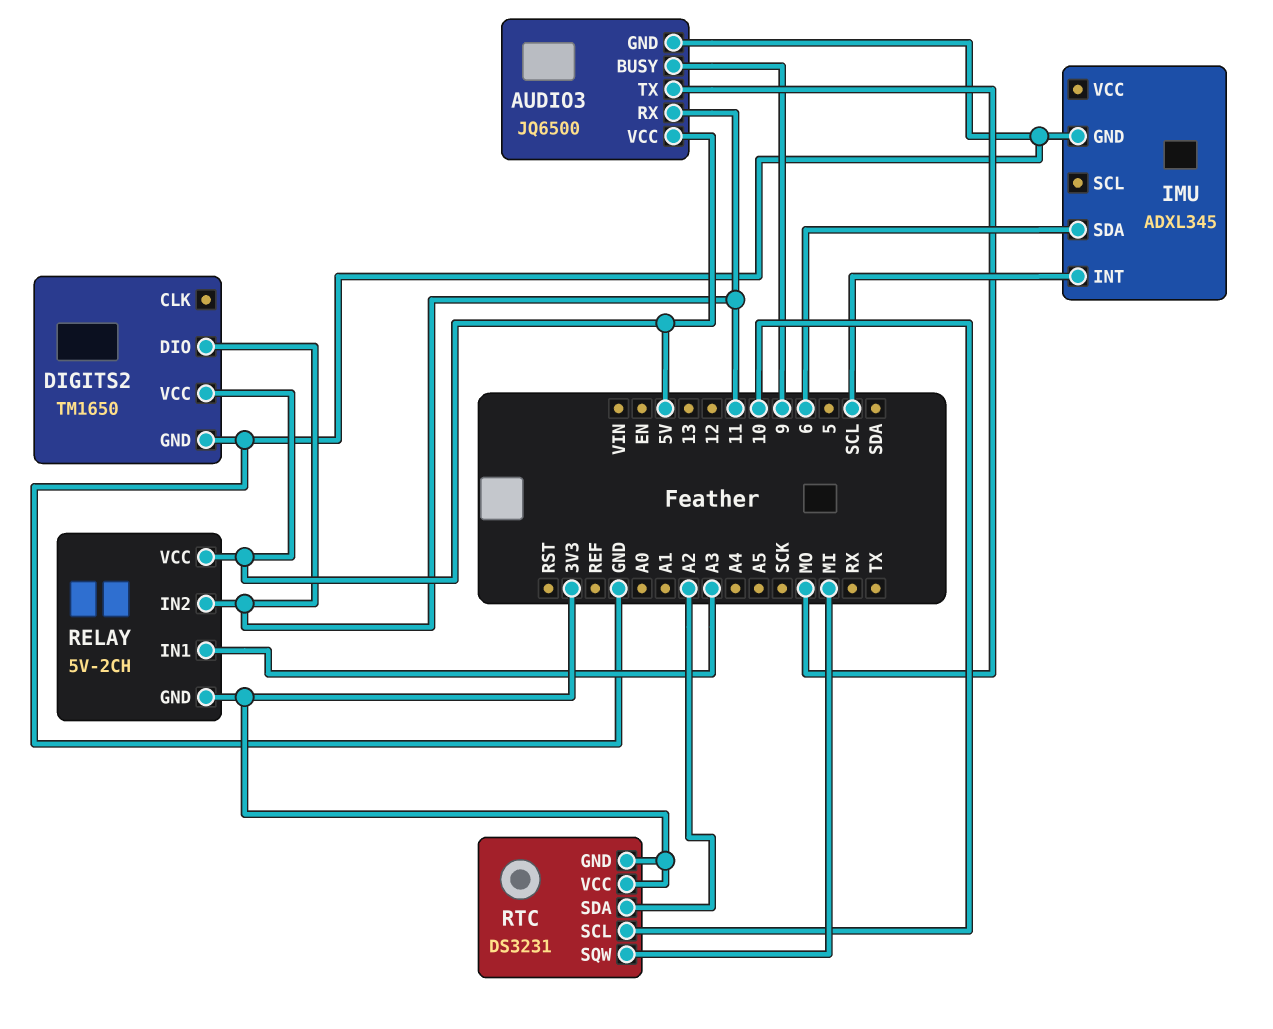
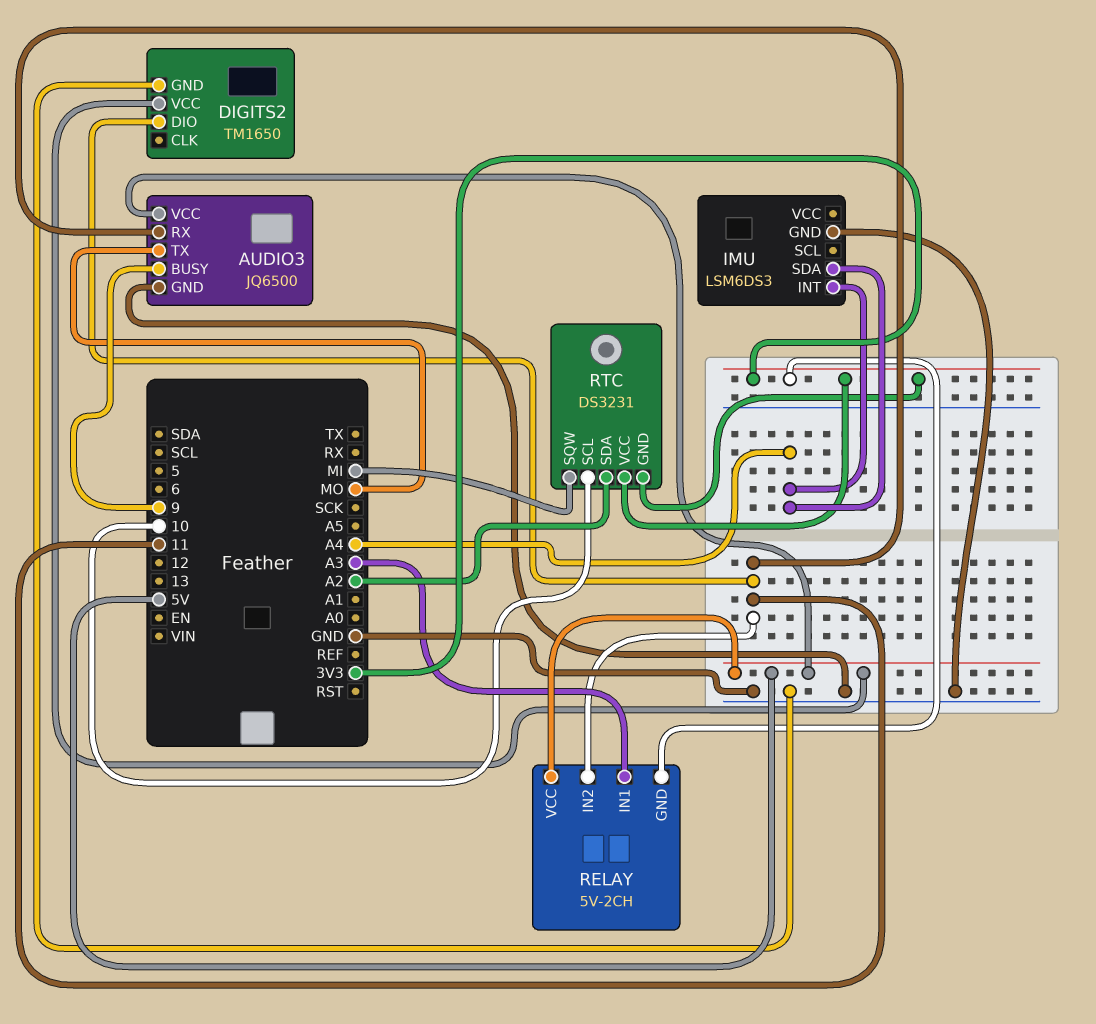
IMU: ADXL345 -> LSM6DS3
IMU pin INT: SCL -> A4
IMU pin SDA: 6 -> A4

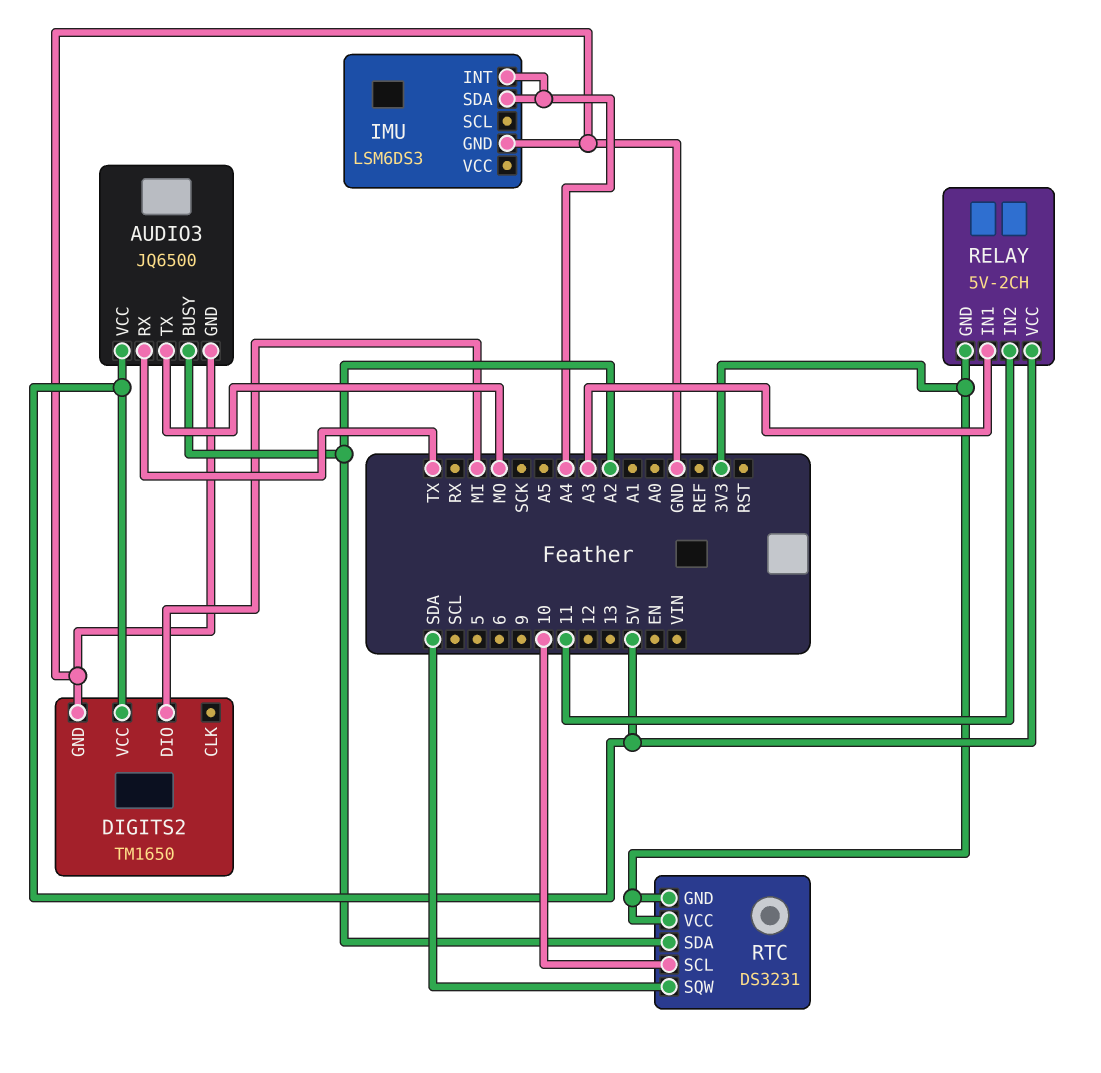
AUDIO3 pin BUSY: 9 -> A2
AUDIO3 pin RX: 11 -> TX
DIGITS2 pin DIO: 11 -> MI
RTC pin SQW: MI -> SDA

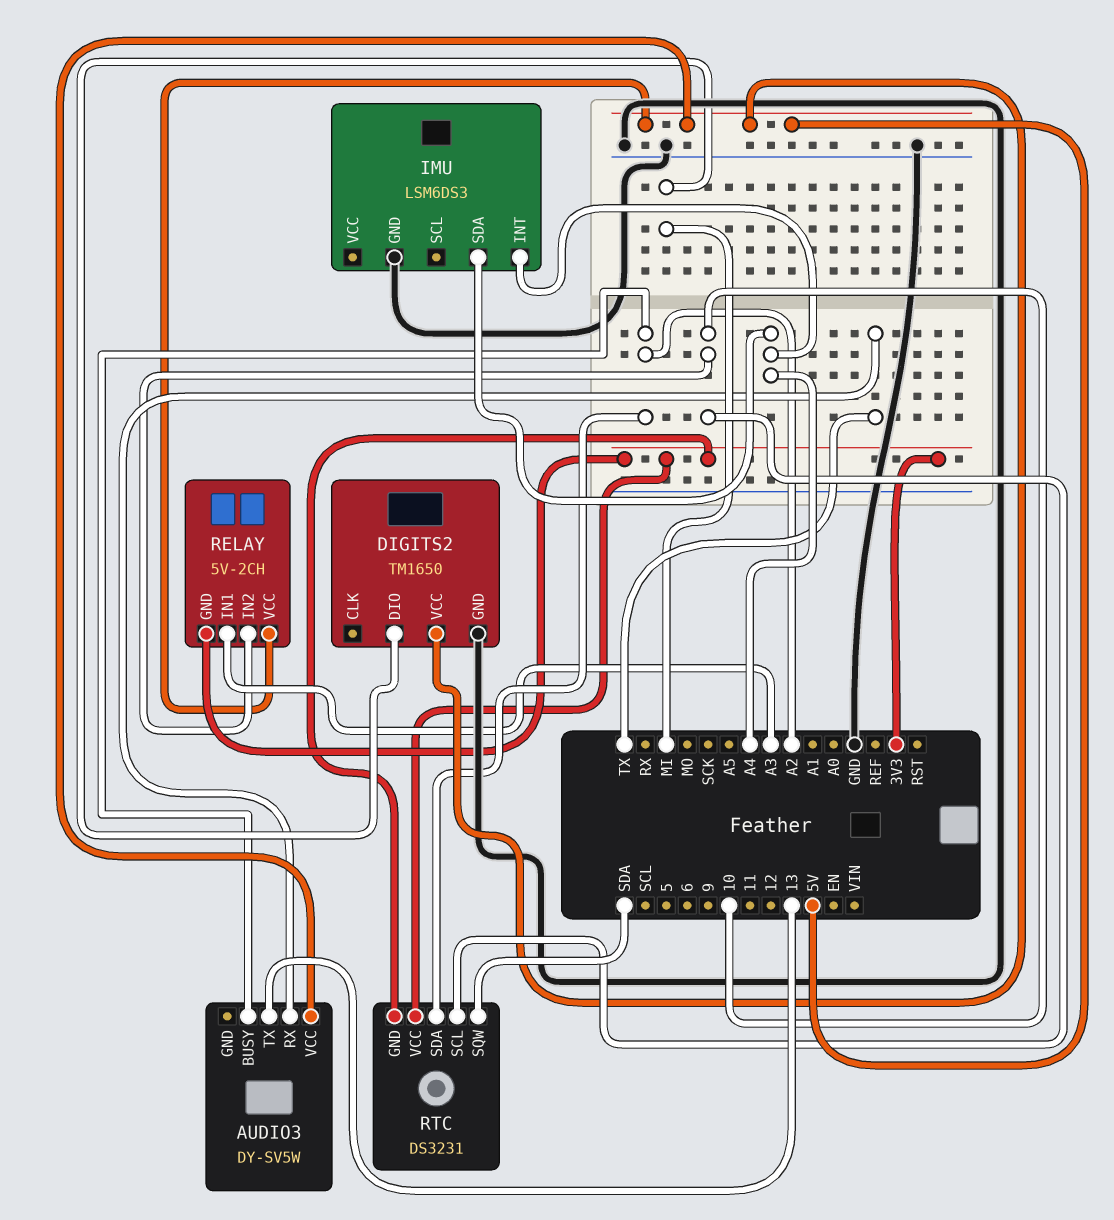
AUDIO3: JQ6500 -> DY-SV5W
AUDIO3 pin GND: GND -> none
AUDIO3 pin TX: MO -> 13
RELAY pin IN2: 11 -> 10

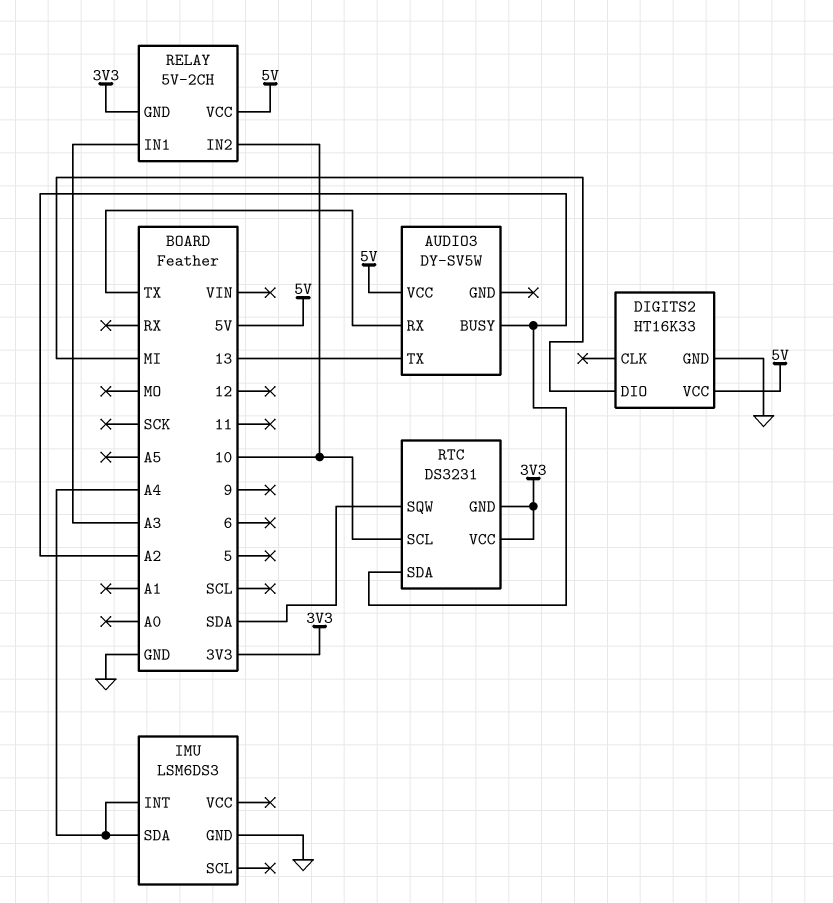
DIGITS2: TM1650 -> HT16K33

